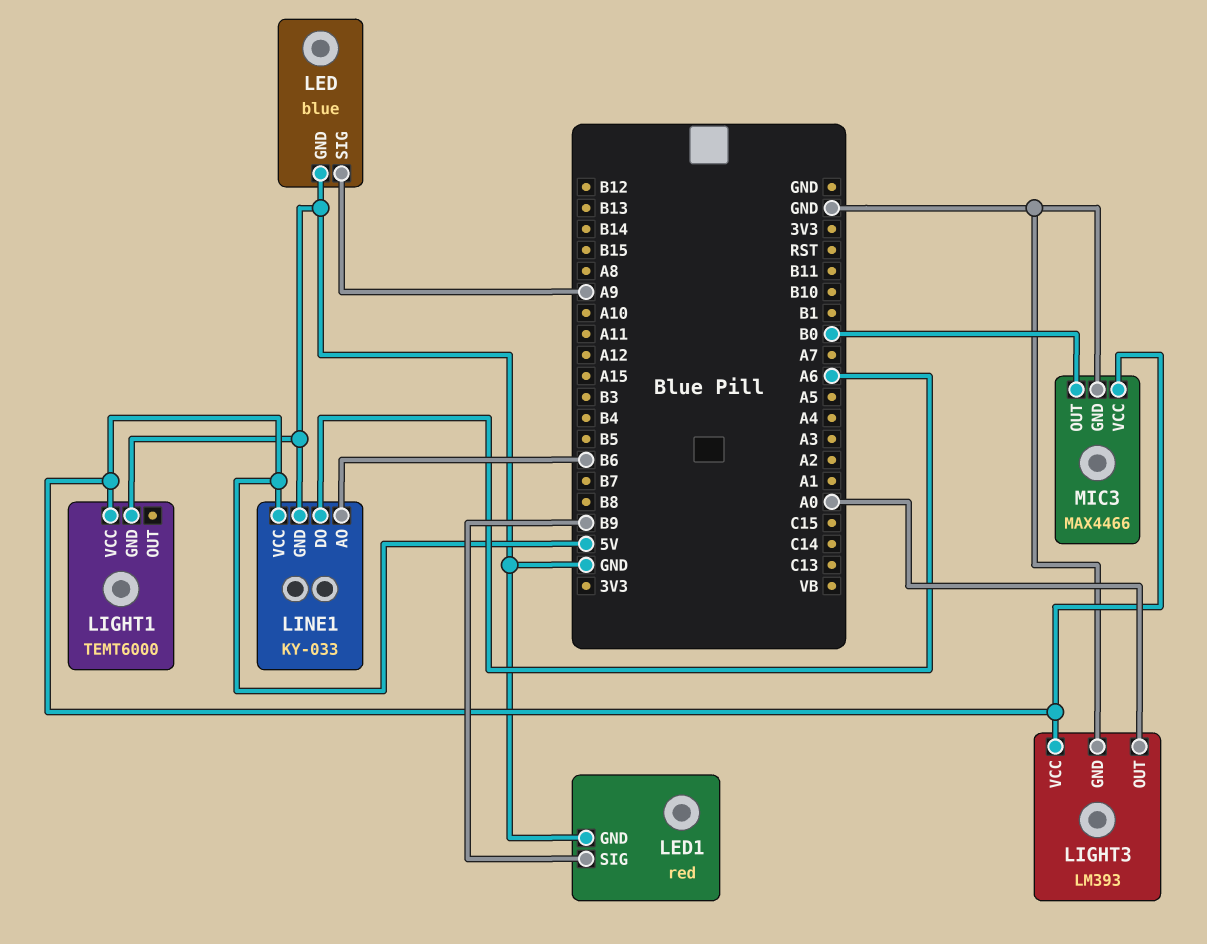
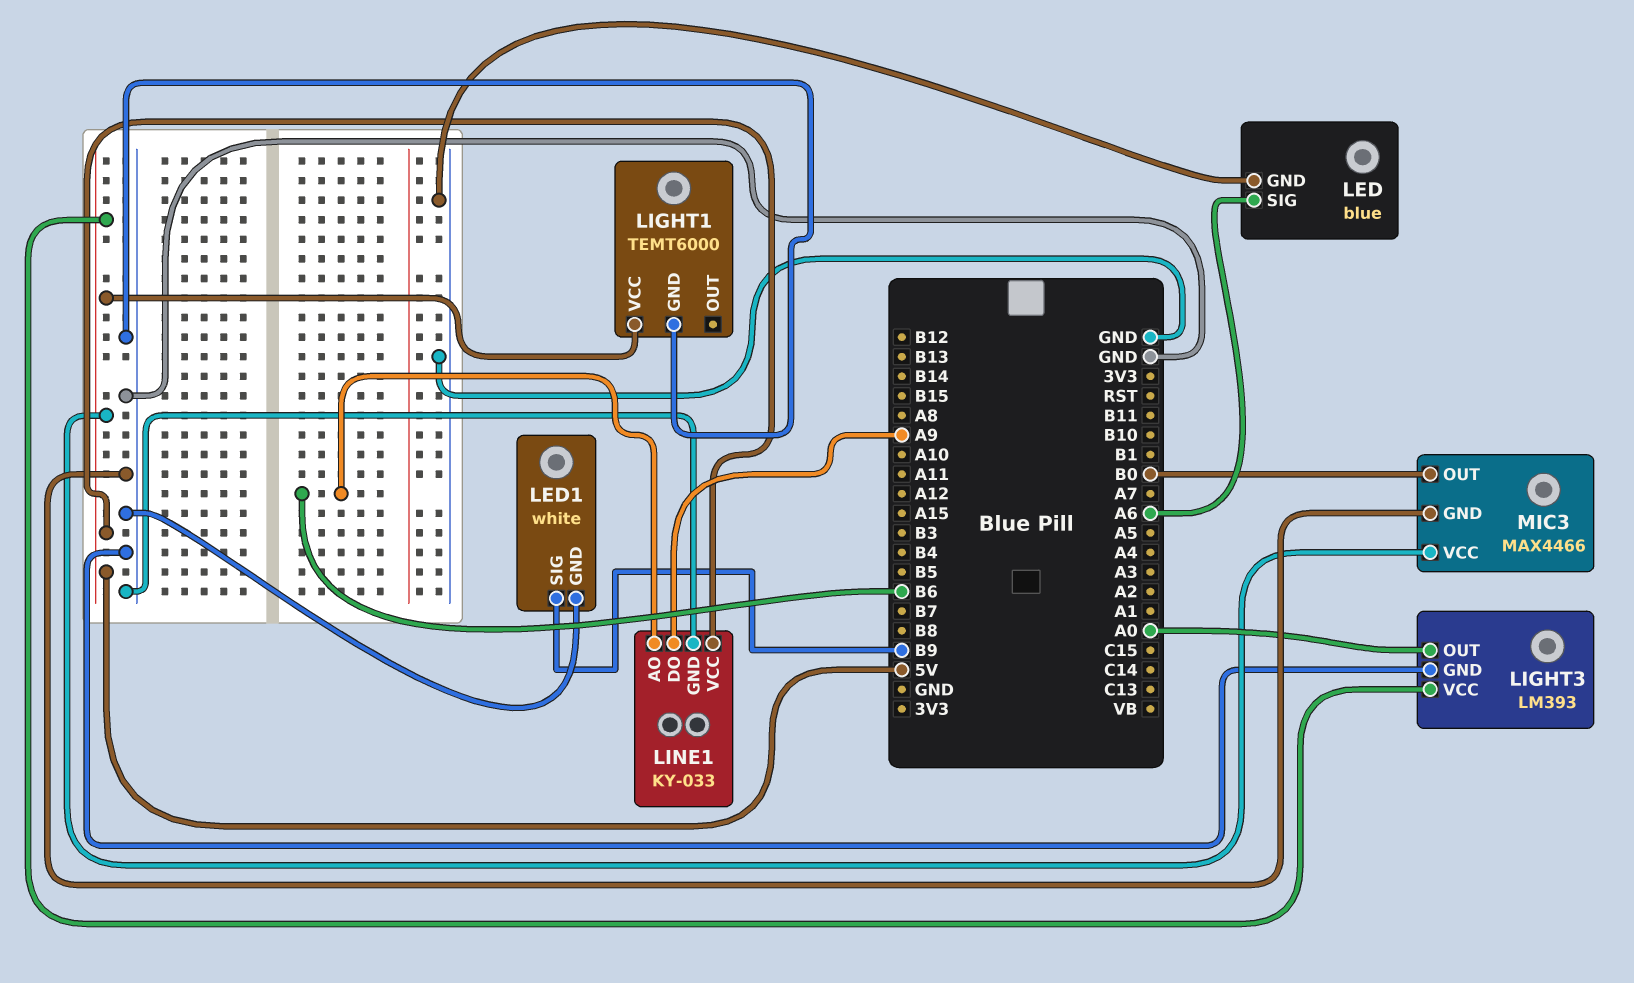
LED pin SIG: A9 -> A6
LED1: red -> white
LINE1 pin DO: A6 -> A9

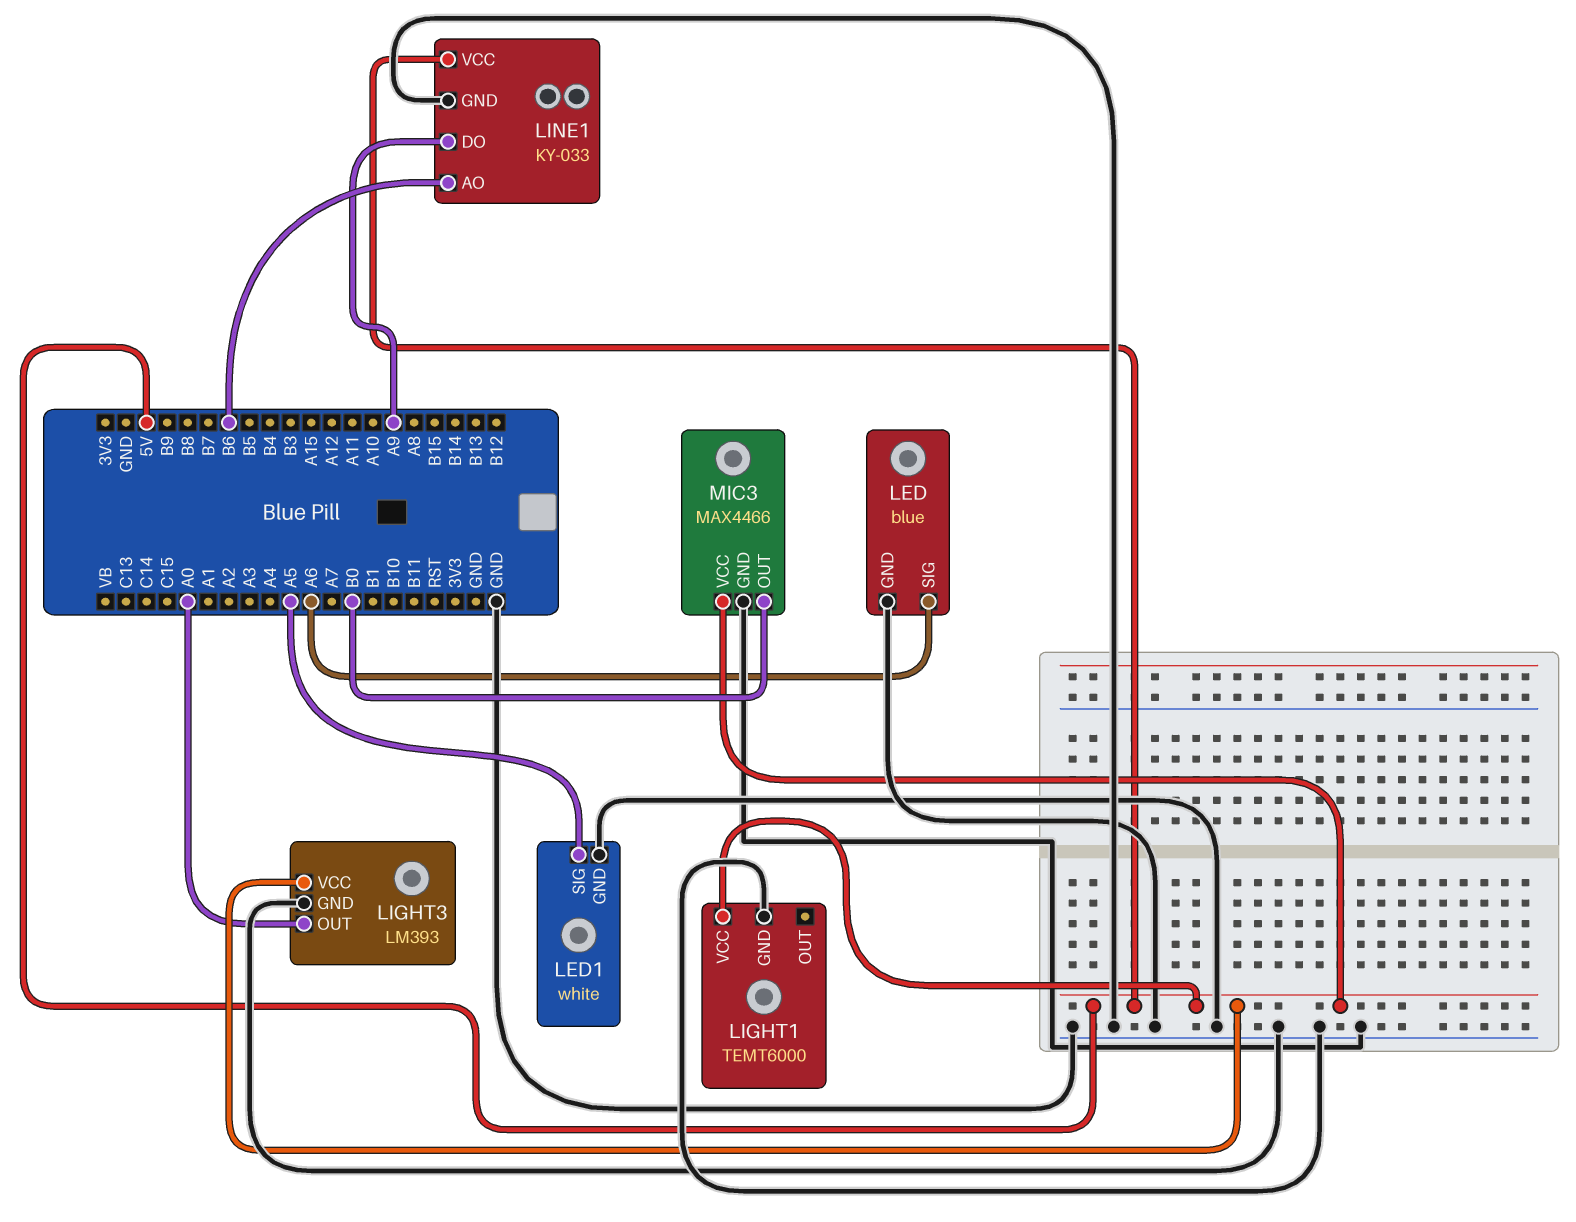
LED1 pin SIG: B9 -> A5

